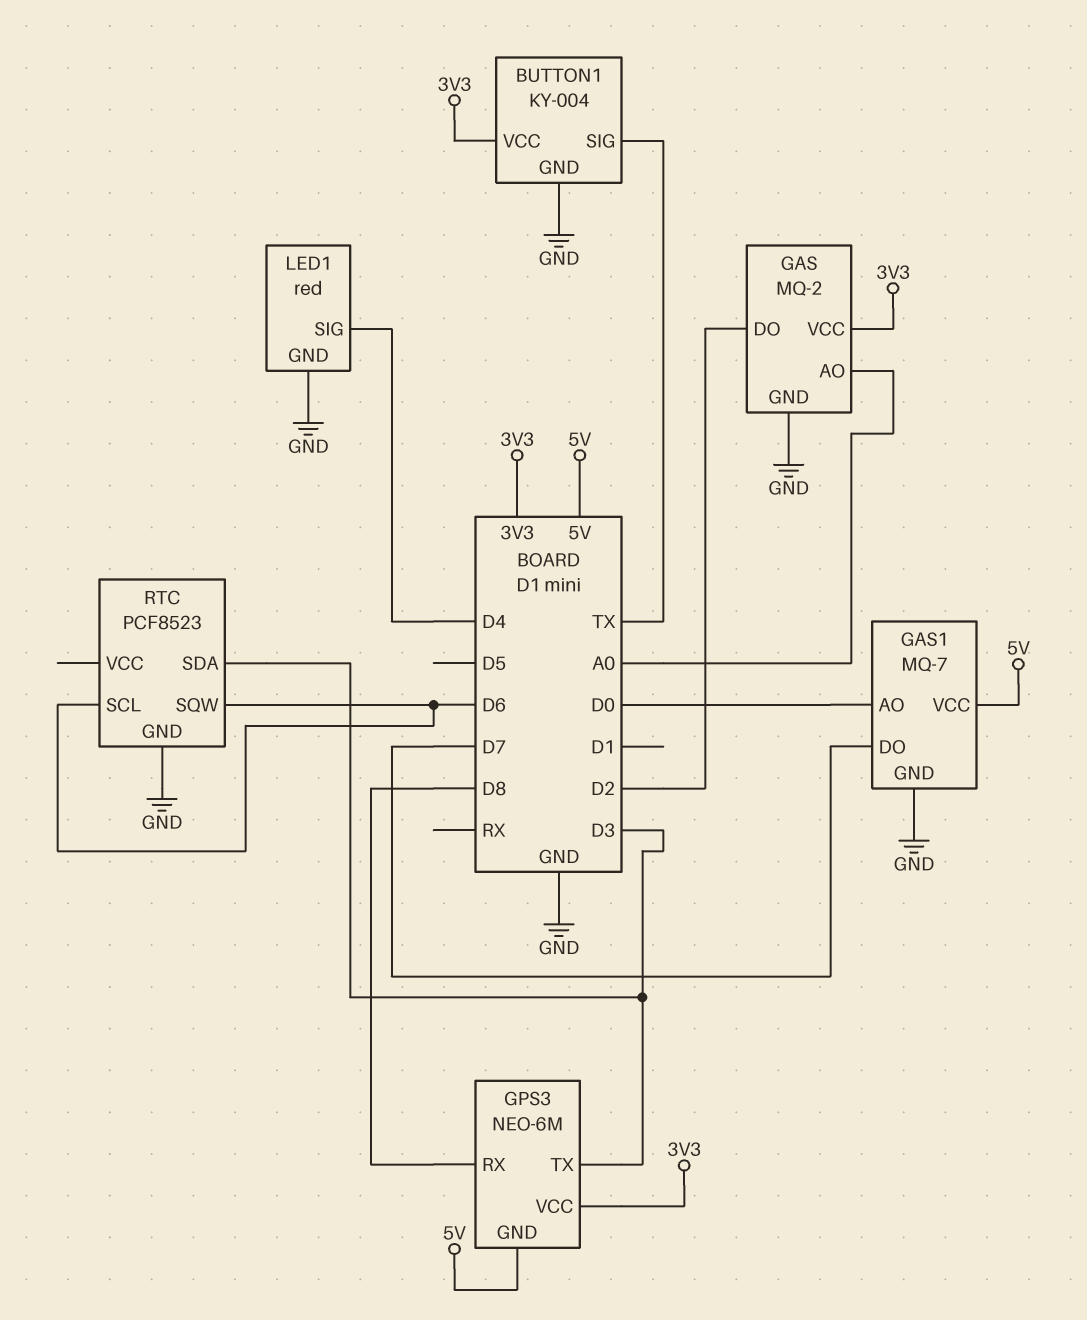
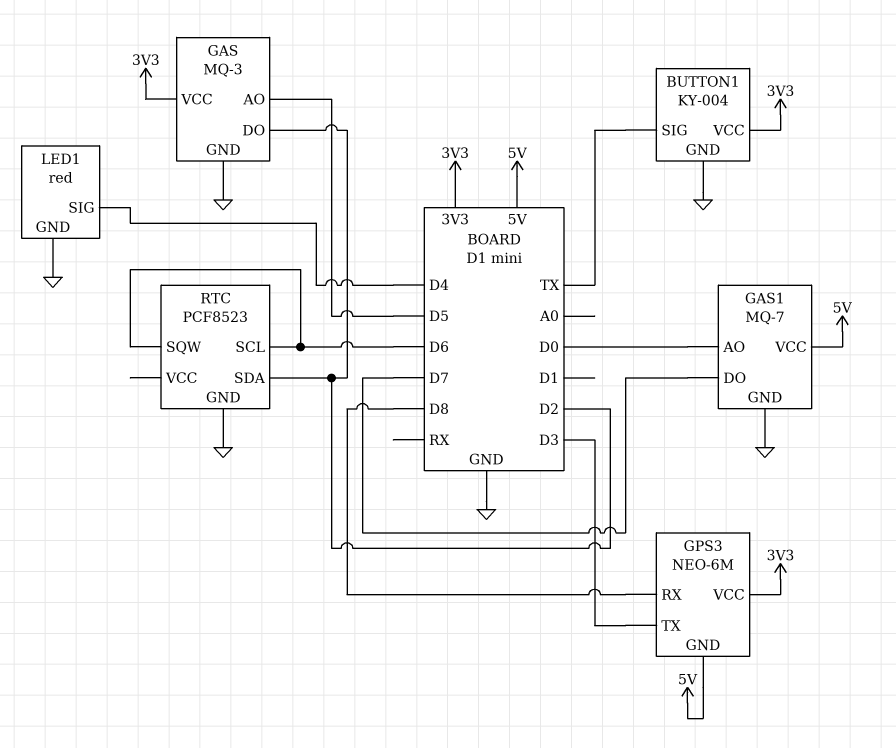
GAS: MQ-2 -> MQ-3
GAS pin AO: A0 -> D5
RTC pin SDA: D3 -> D2

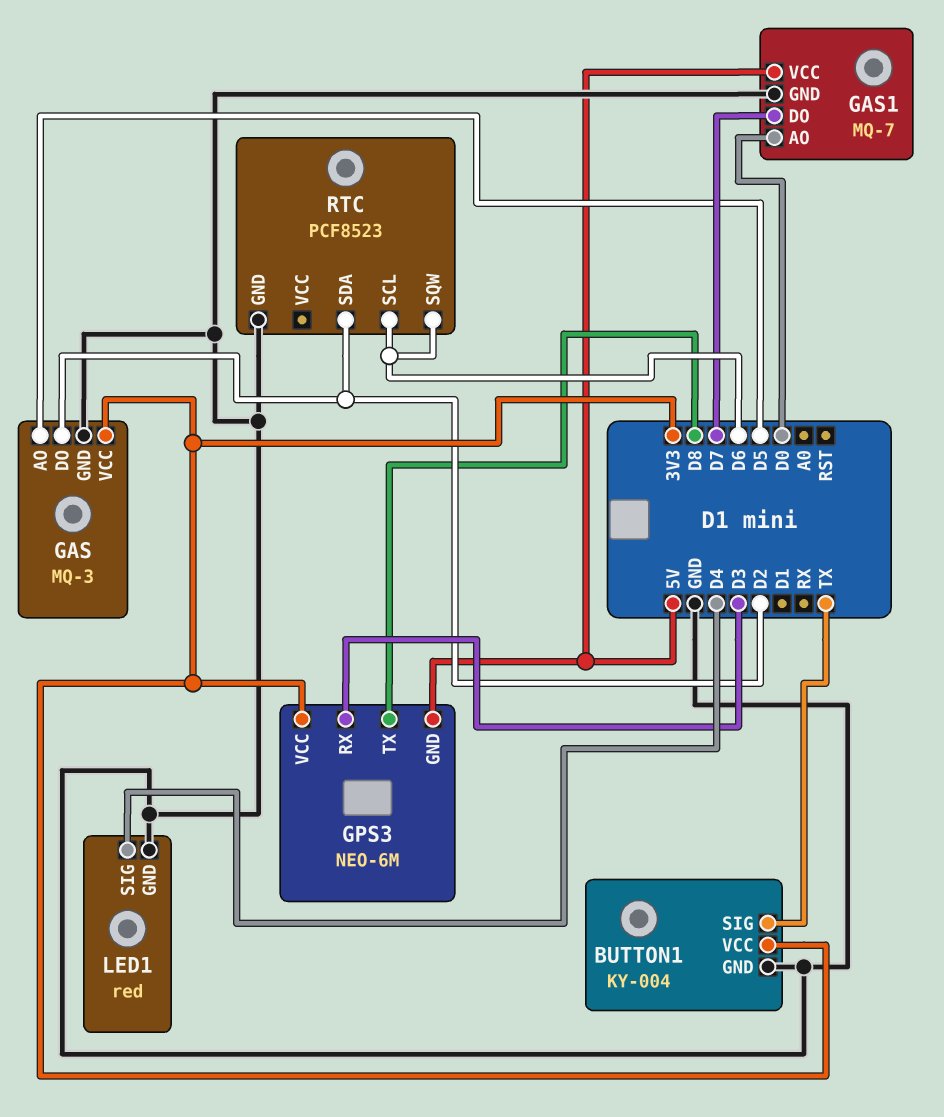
GPS3 pin RX: D8 -> D3
GPS3 pin TX: D3 -> D8

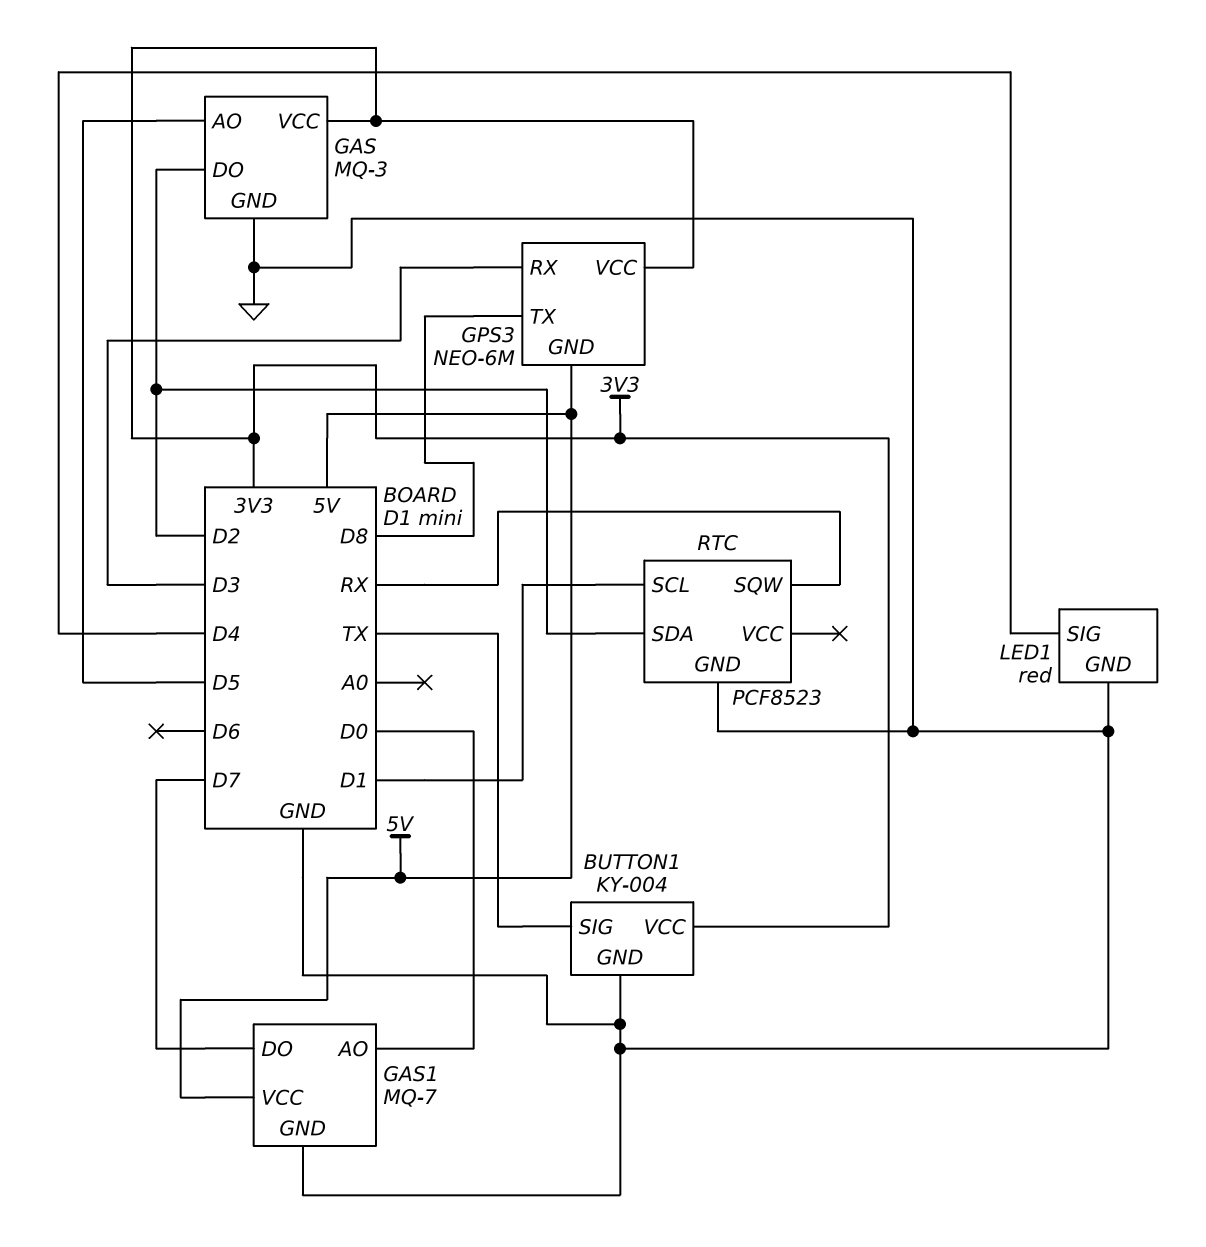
RTC pin SCL: D6 -> D1
RTC pin SQW: D6 -> RX

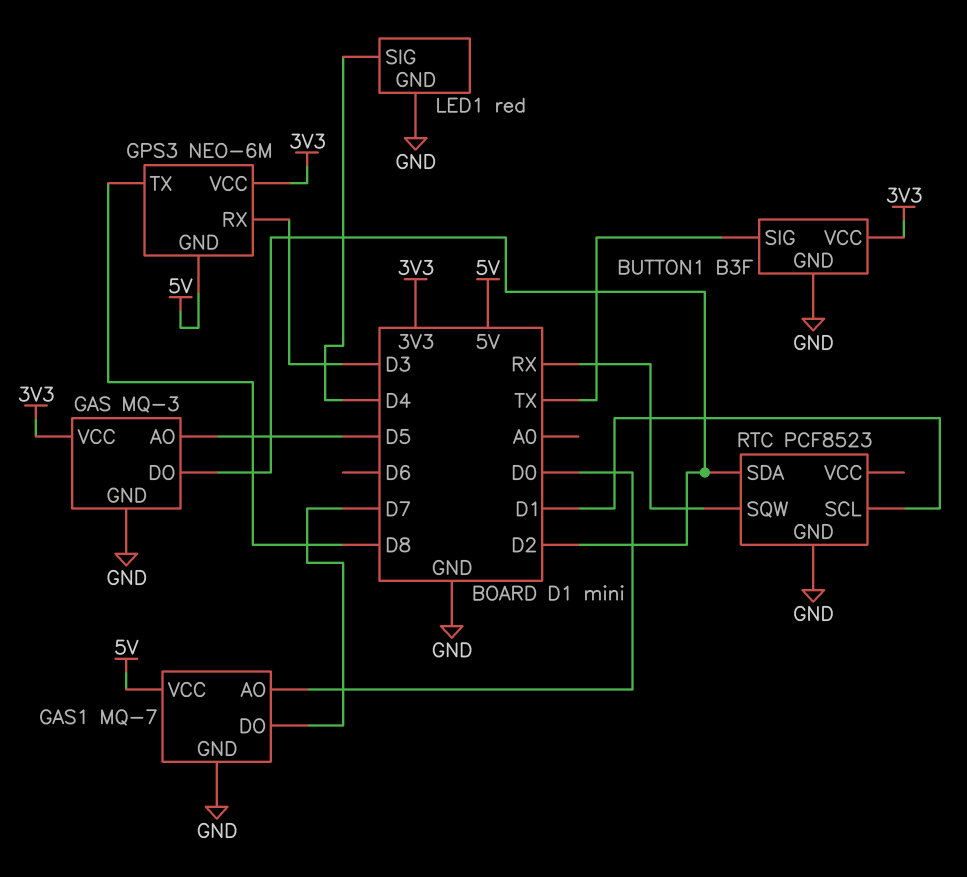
BUTTON1: KY-004 -> B3F

